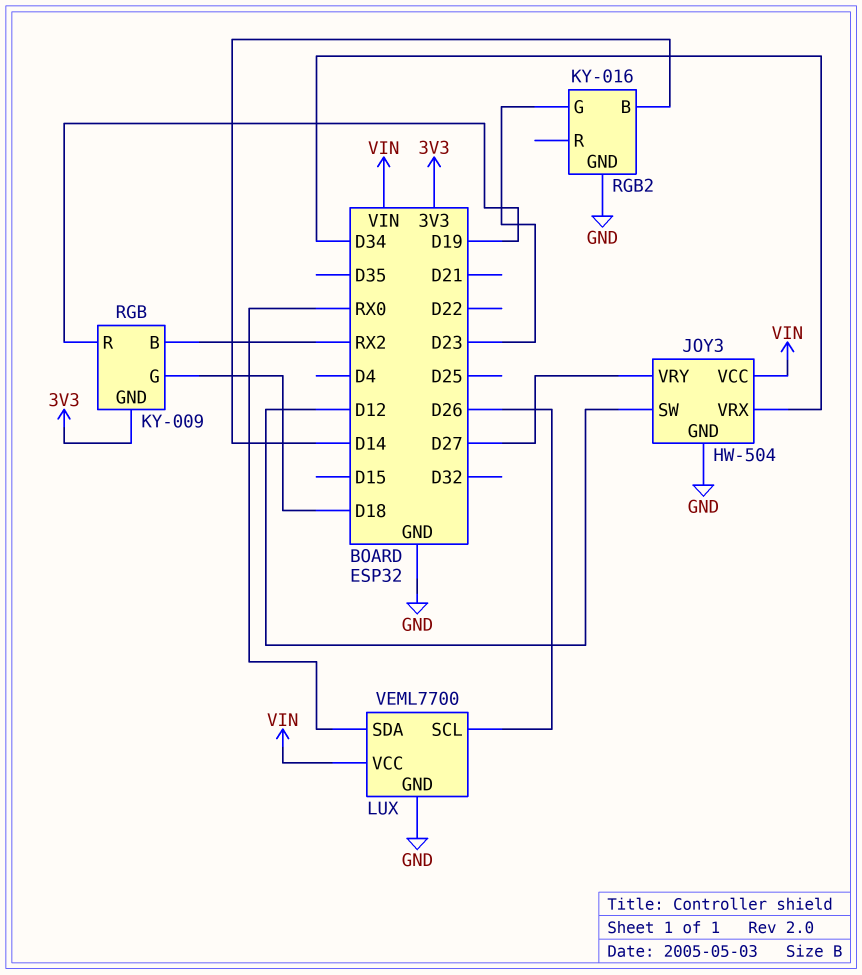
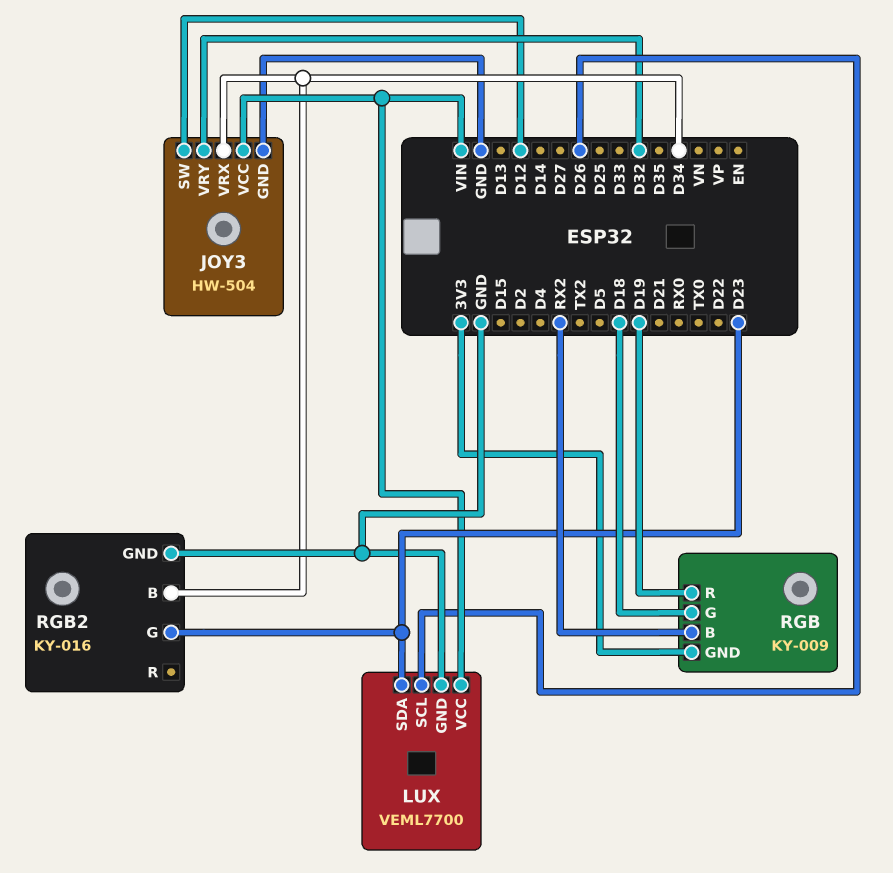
JOY3 pin VRY: D27 -> D32
LUX pin SDA: RX0 -> D23
RGB2 pin B: D14 -> D34

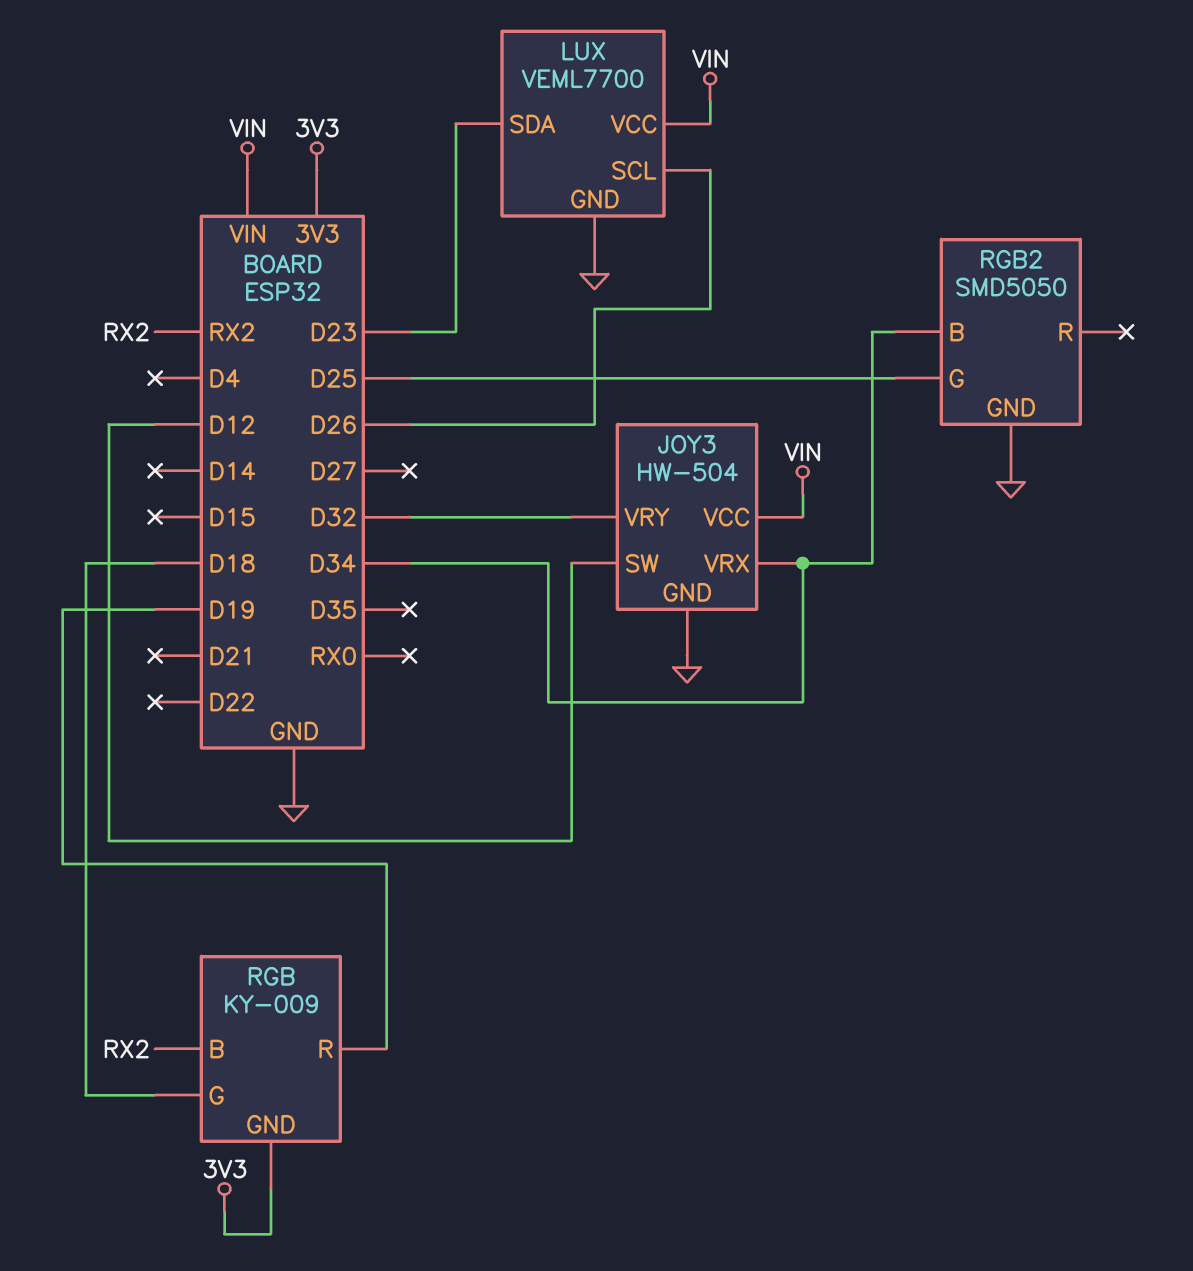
RGB2: KY-016 -> SMD5050
RGB2 pin G: D23 -> D25

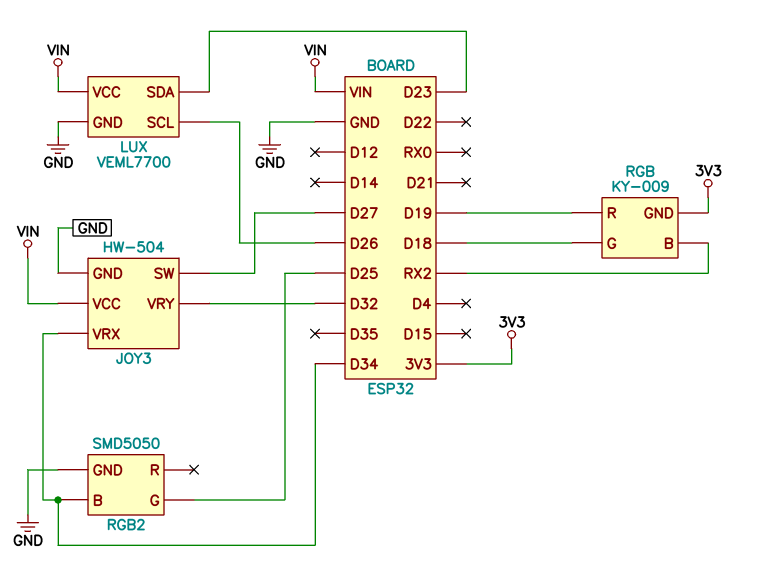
JOY3 pin SW: D12 -> D27

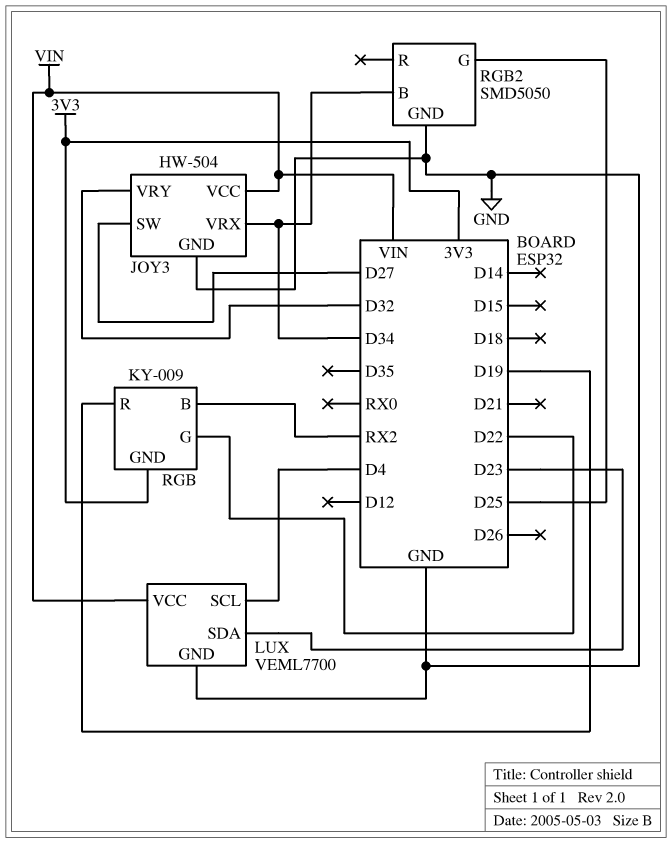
LUX pin SCL: D26 -> D4
RGB pin G: D18 -> D22

